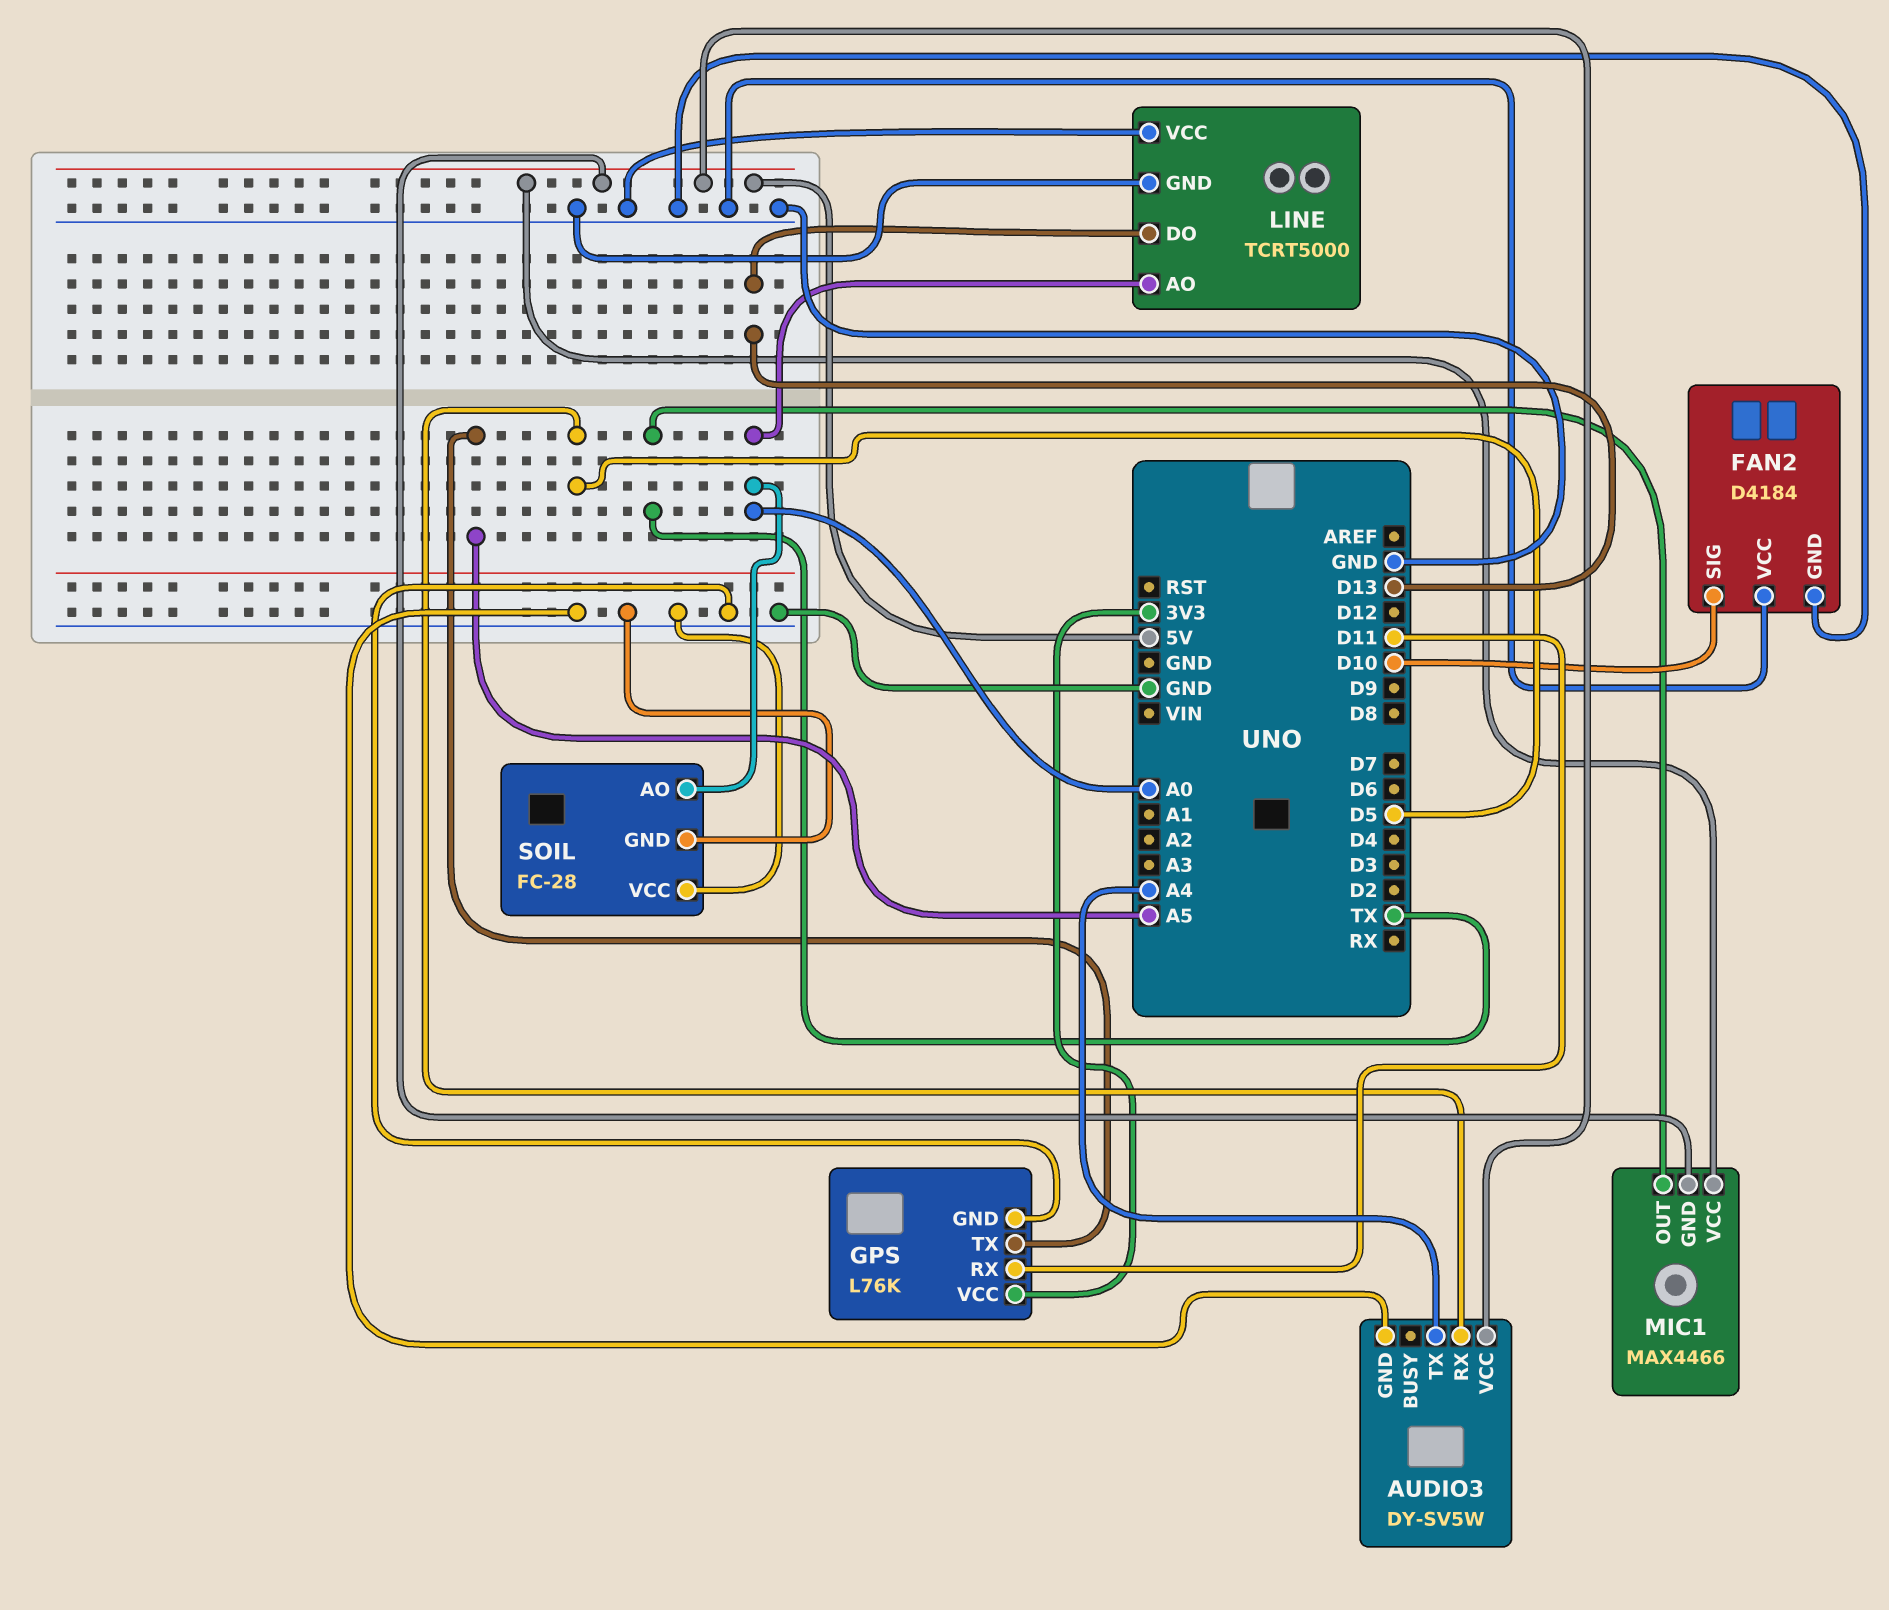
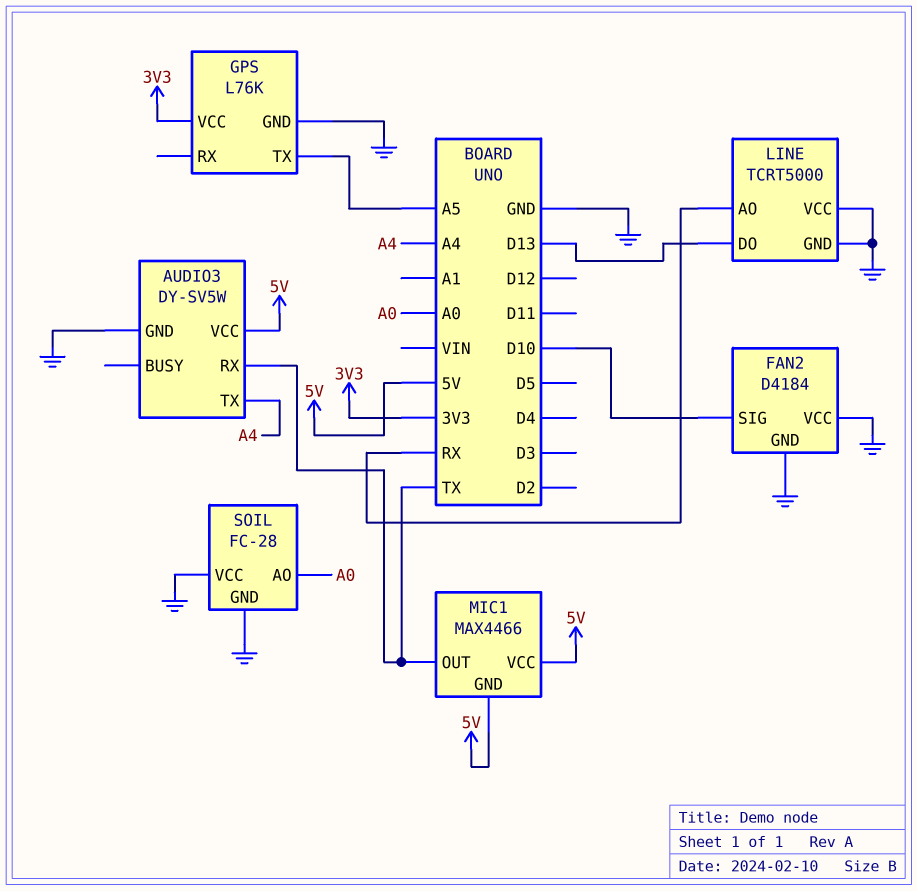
AUDIO3 pin RX: D5 -> TX
GPS pin RX: D11 -> none
LINE pin AO: A0 -> RX

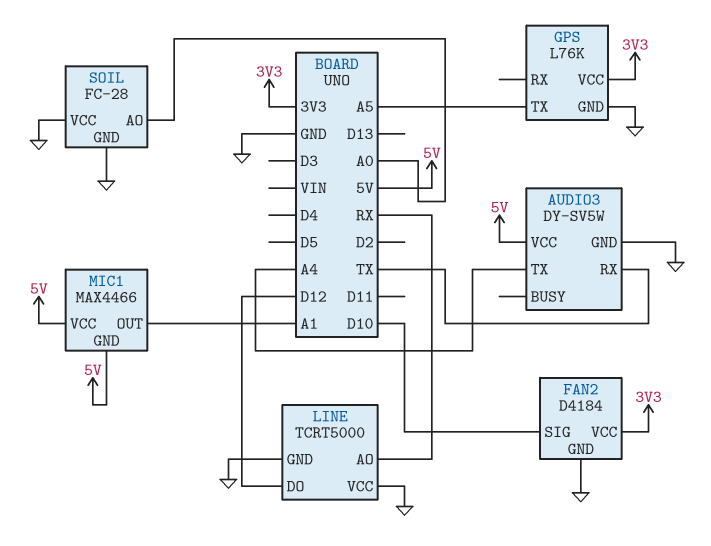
FAN2 pin VCC: GND -> 3V3
LINE pin DO: D13 -> D12
MIC1 pin OUT: TX -> A1

